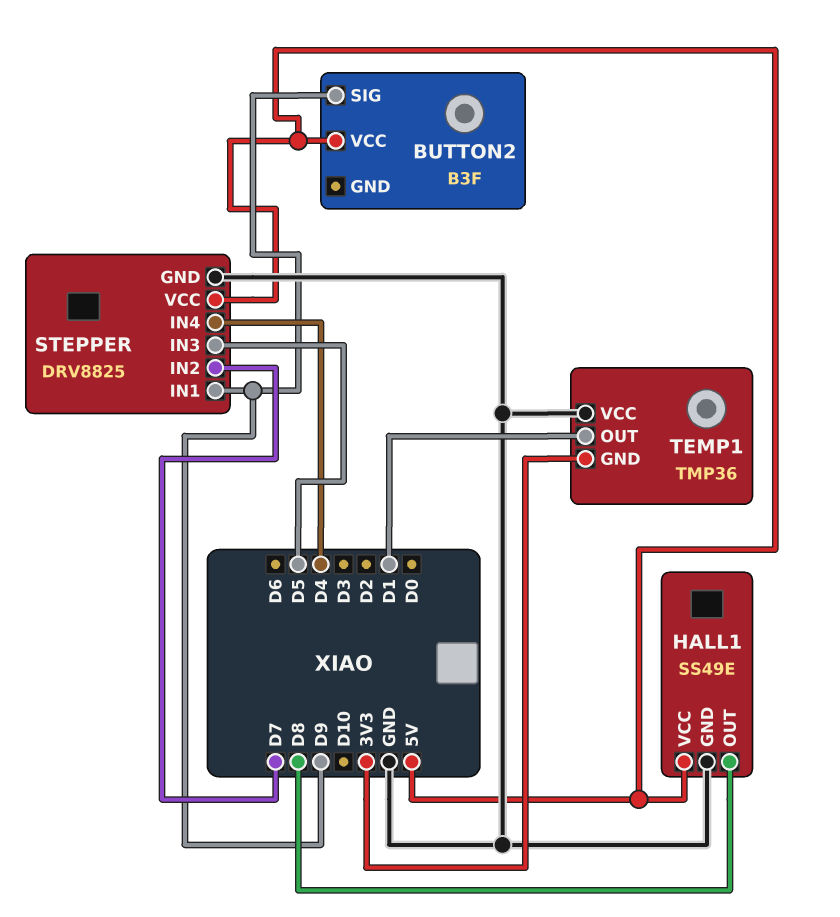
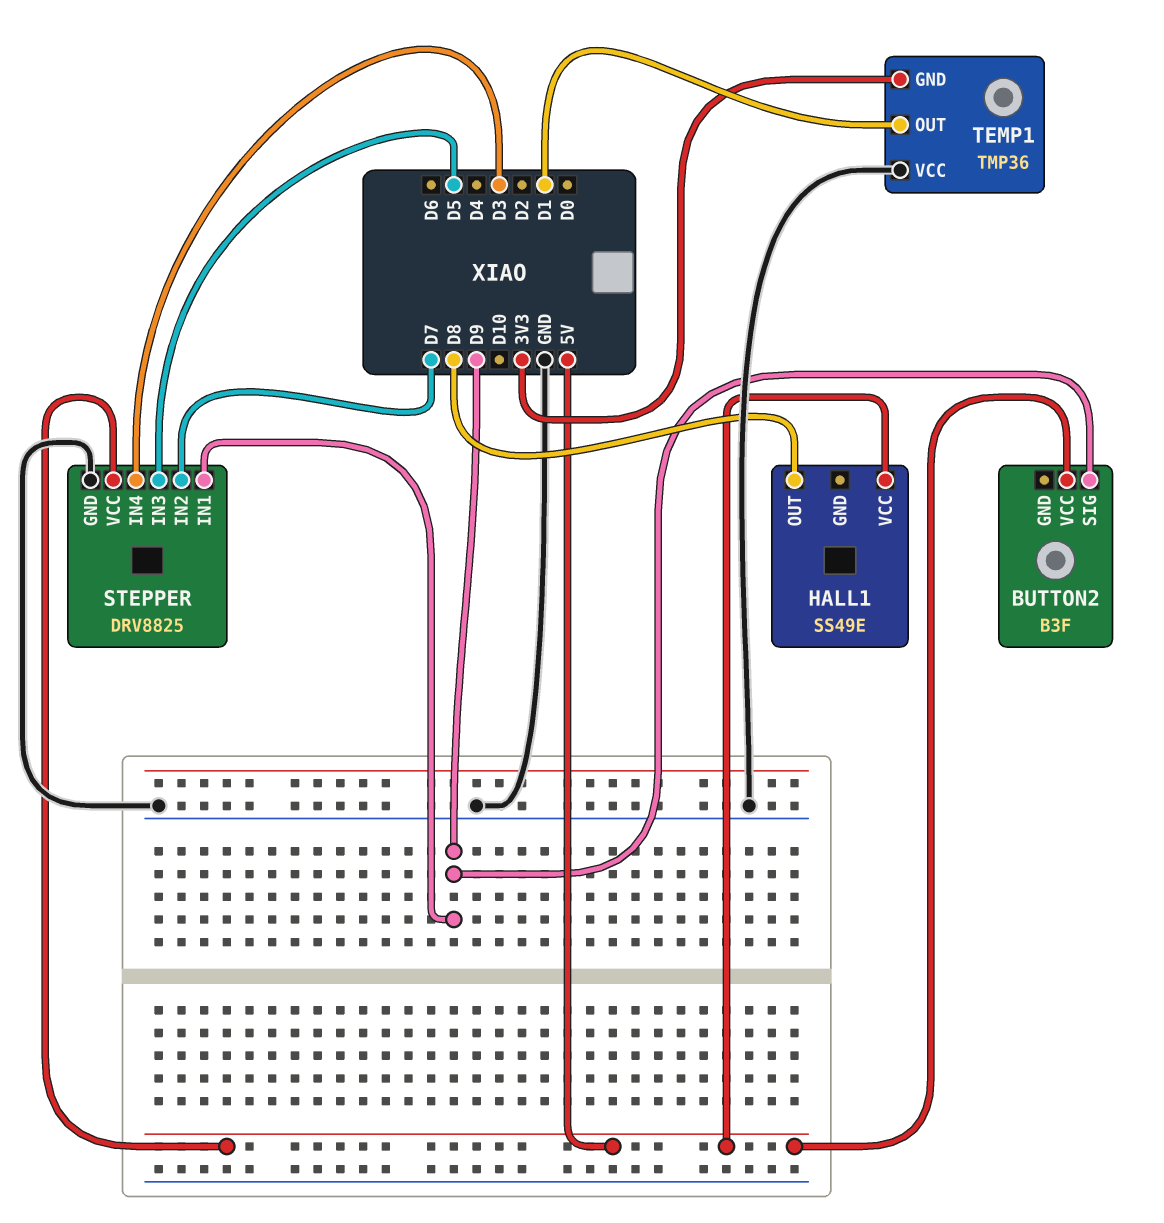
HALL1 pin GND: GND -> none
STEPPER pin IN4: D4 -> D3

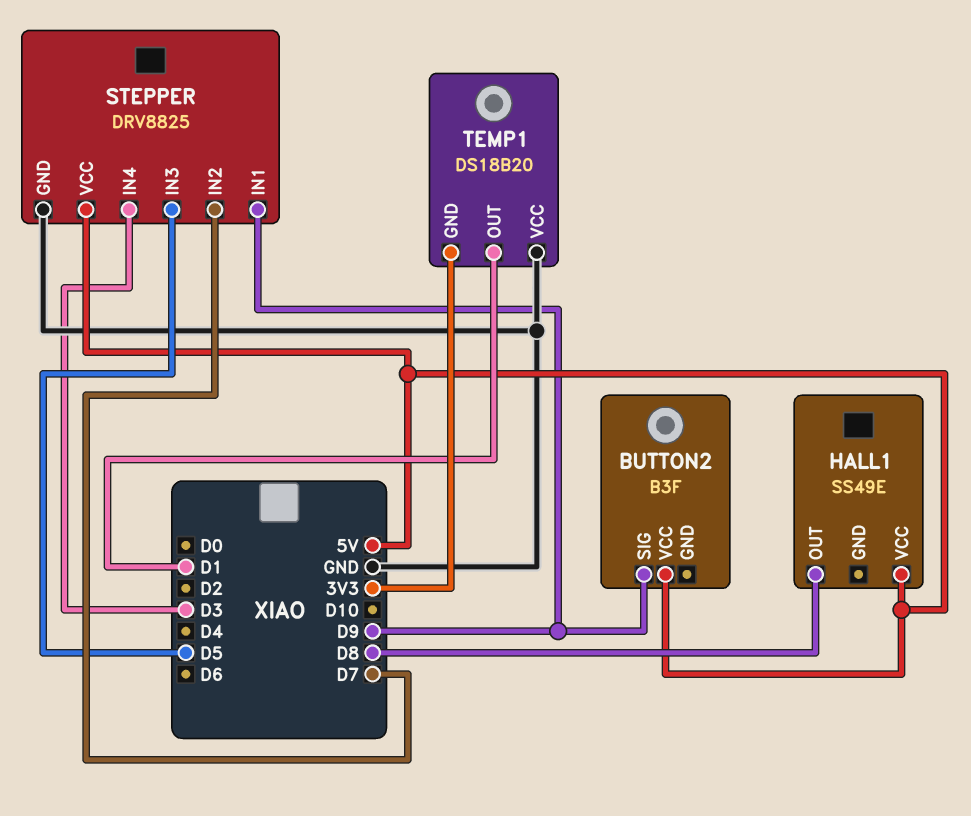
TEMP1: TMP36 -> DS18B20

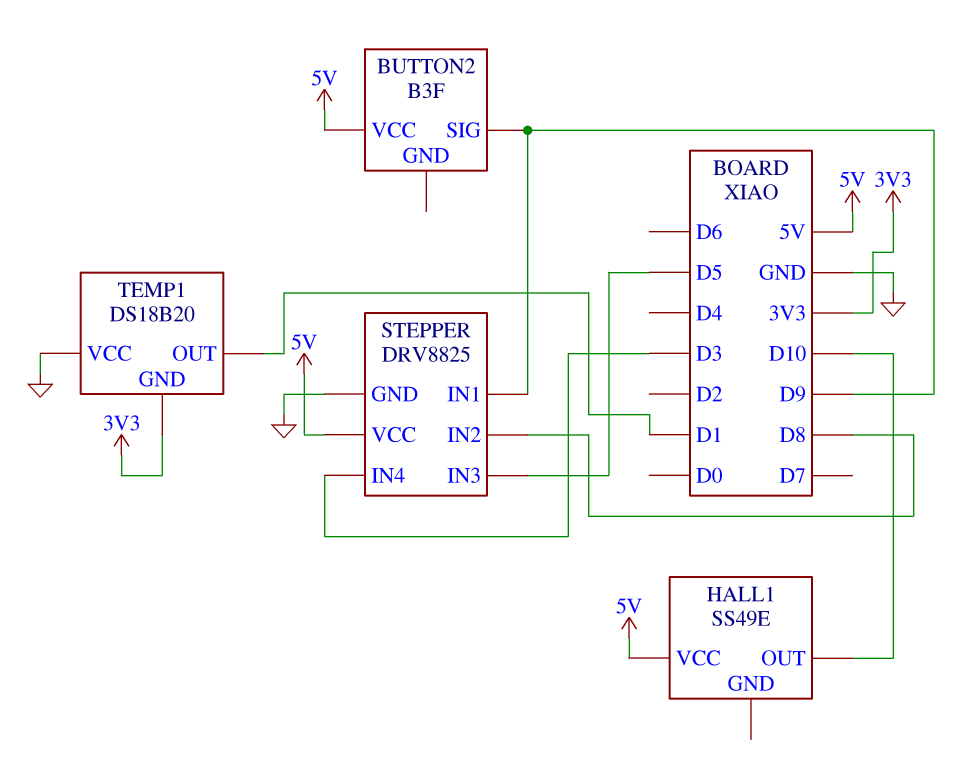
HALL1 pin OUT: D8 -> D10
STEPPER pin IN2: D7 -> D8

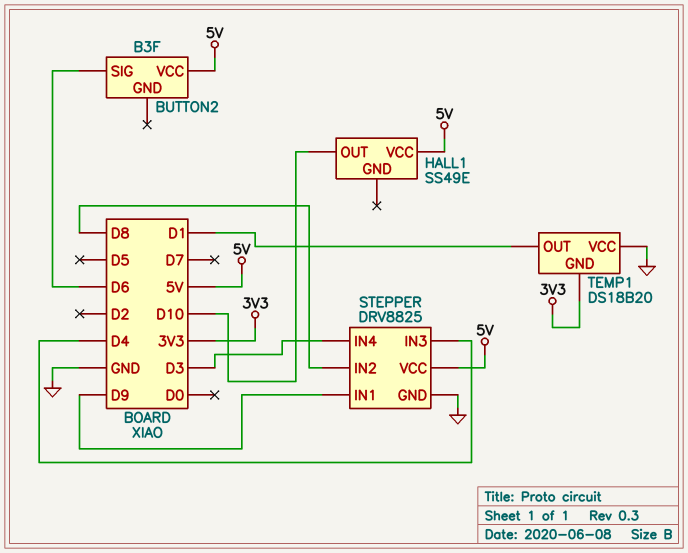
BUTTON2 pin SIG: D9 -> D6
STEPPER pin IN3: D5 -> D4

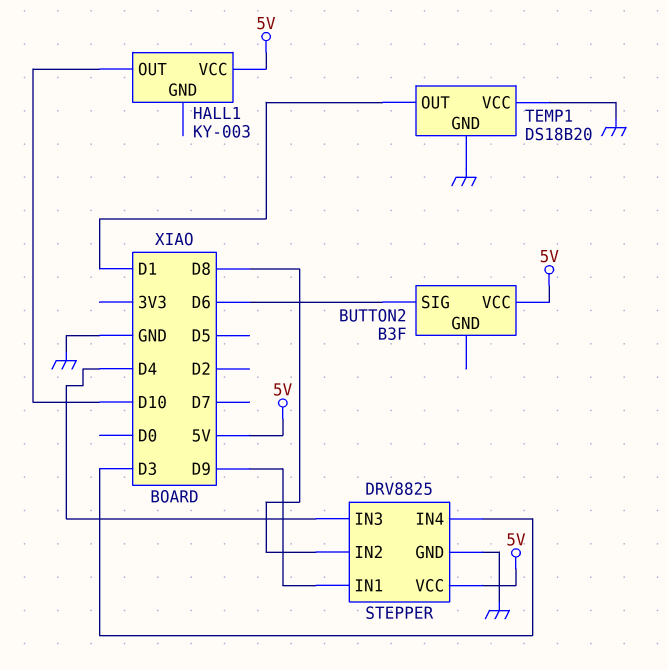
HALL1: SS49E -> KY-003
TEMP1 pin GND: 3V3 -> GND

